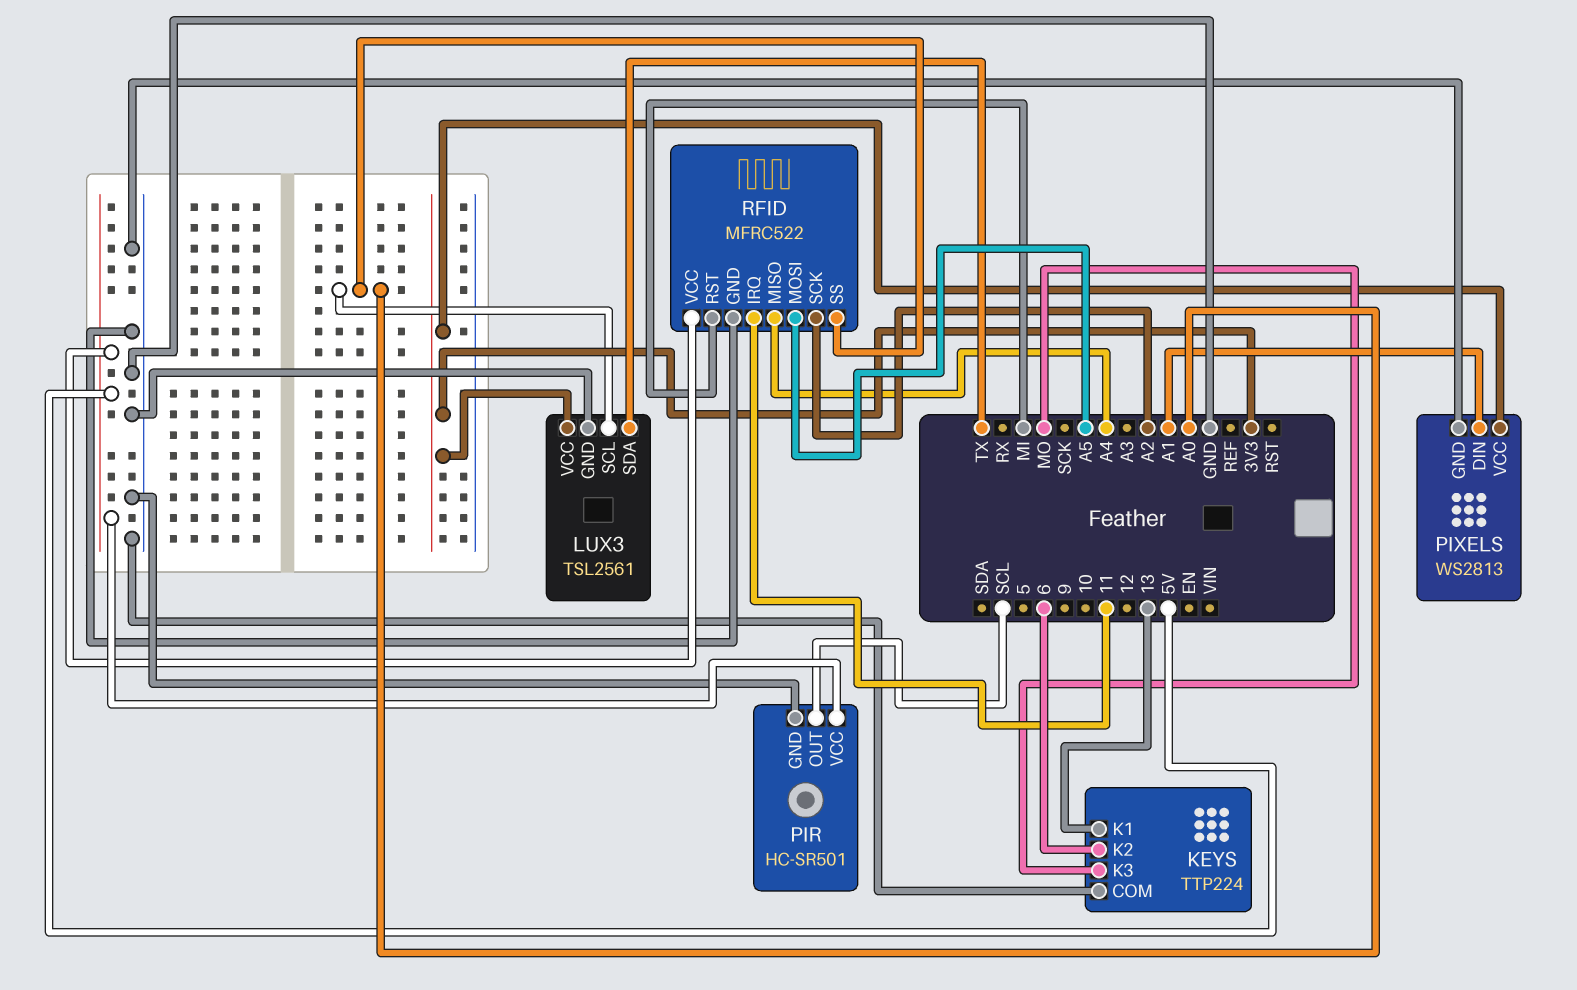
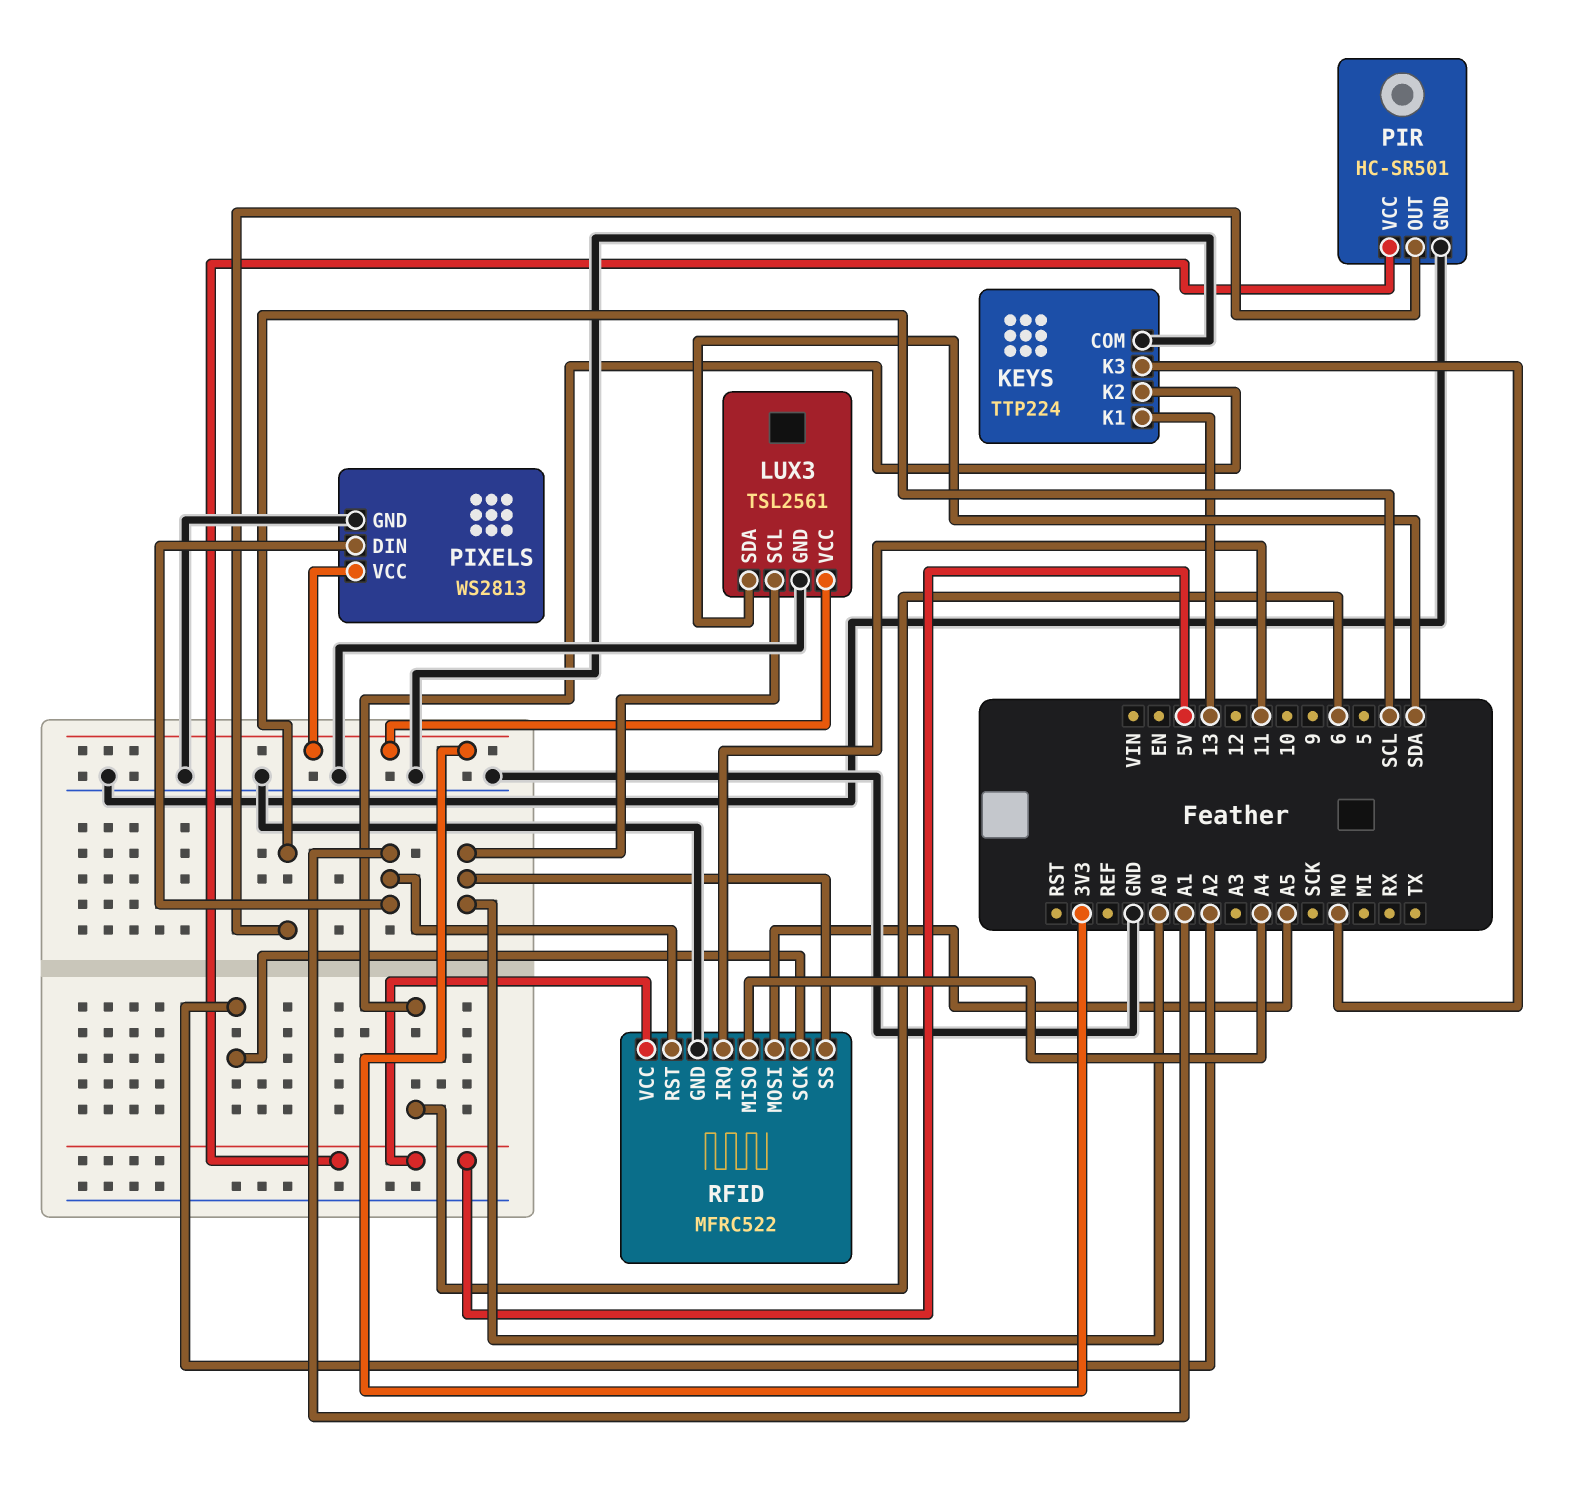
LUX3 pin SDA: TX -> SDA
RFID pin RST: MI -> A1

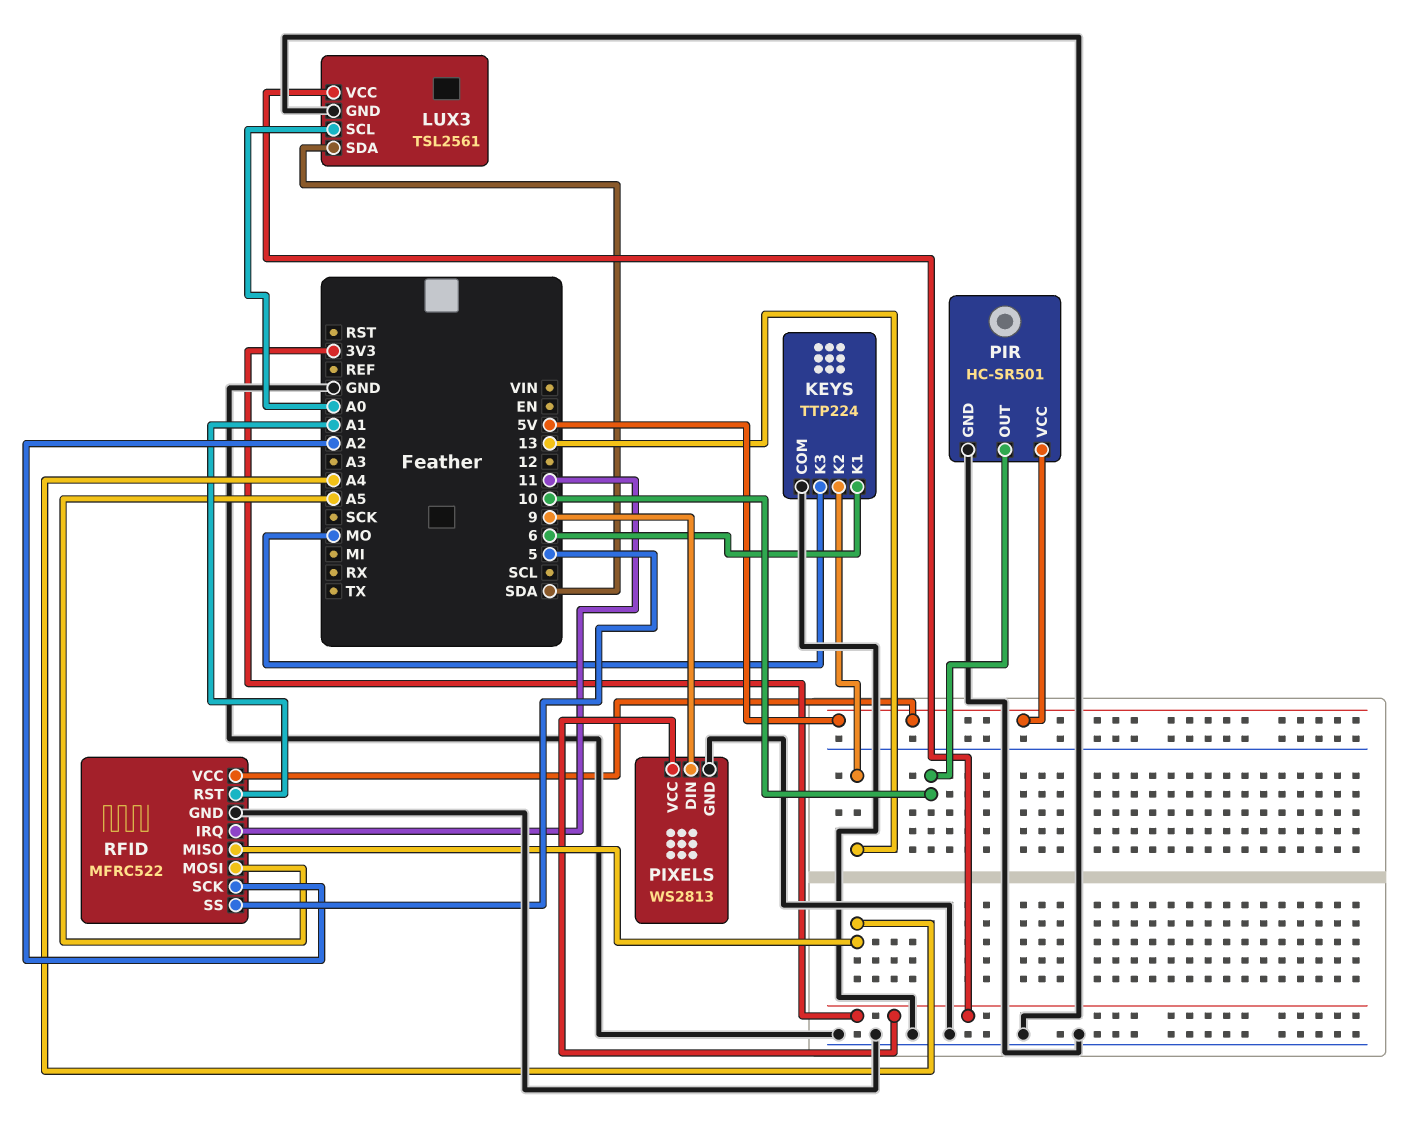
KEYS pin K1: 13 -> 6
KEYS pin K2: 6 -> 13
PIR pin OUT: SCL -> 10
PIXELS pin DIN: A1 -> 9
RFID pin SS: A0 -> 5

